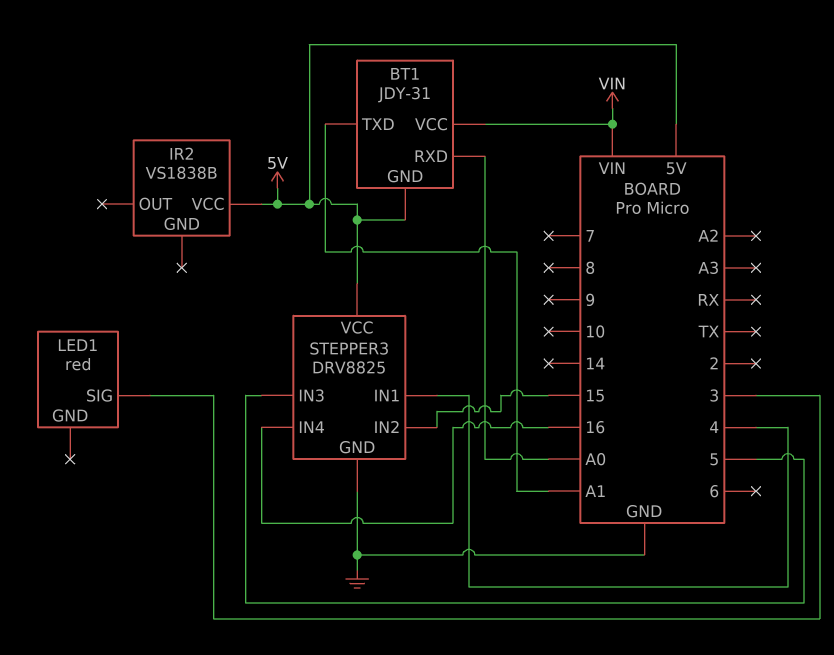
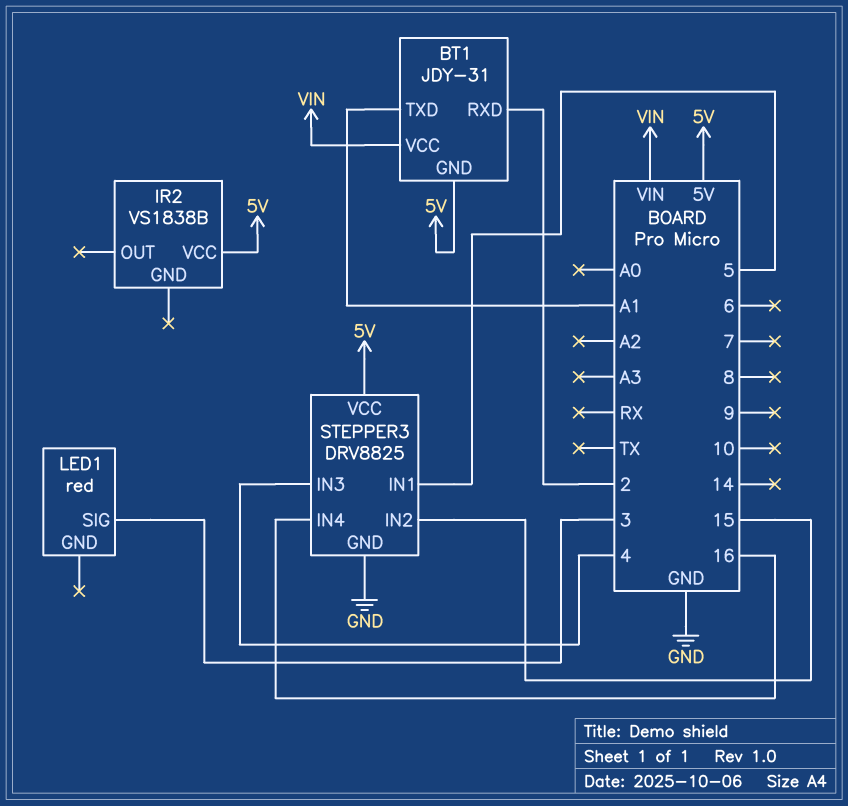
BT1 pin RXD: A0 -> 2
STEPPER3 pin IN1: 4 -> 5
STEPPER3 pin IN3: 5 -> 4

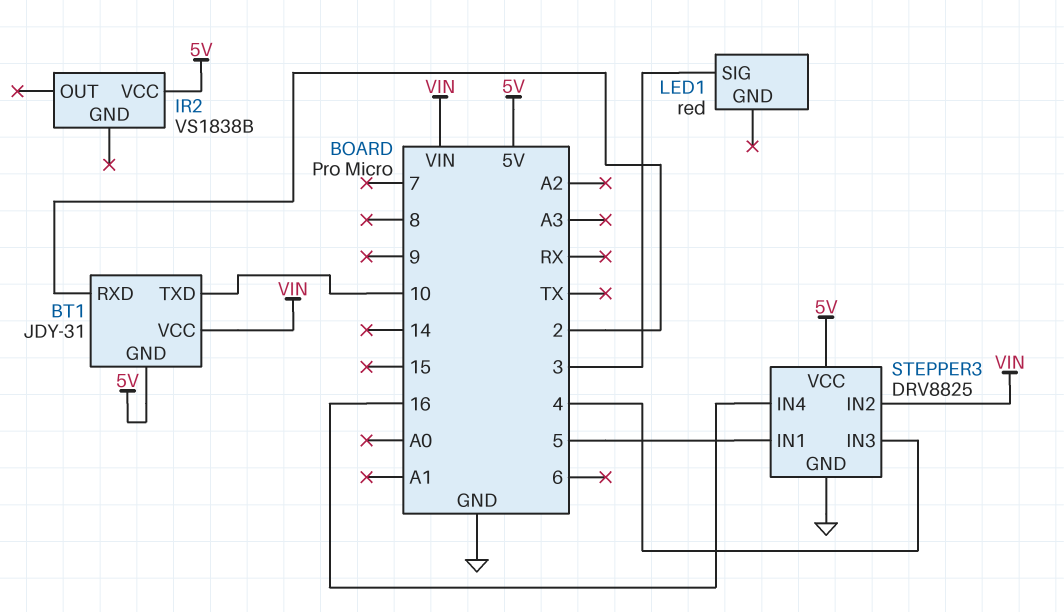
BT1 pin TXD: A1 -> 10
STEPPER3 pin IN2: 15 -> VIN

